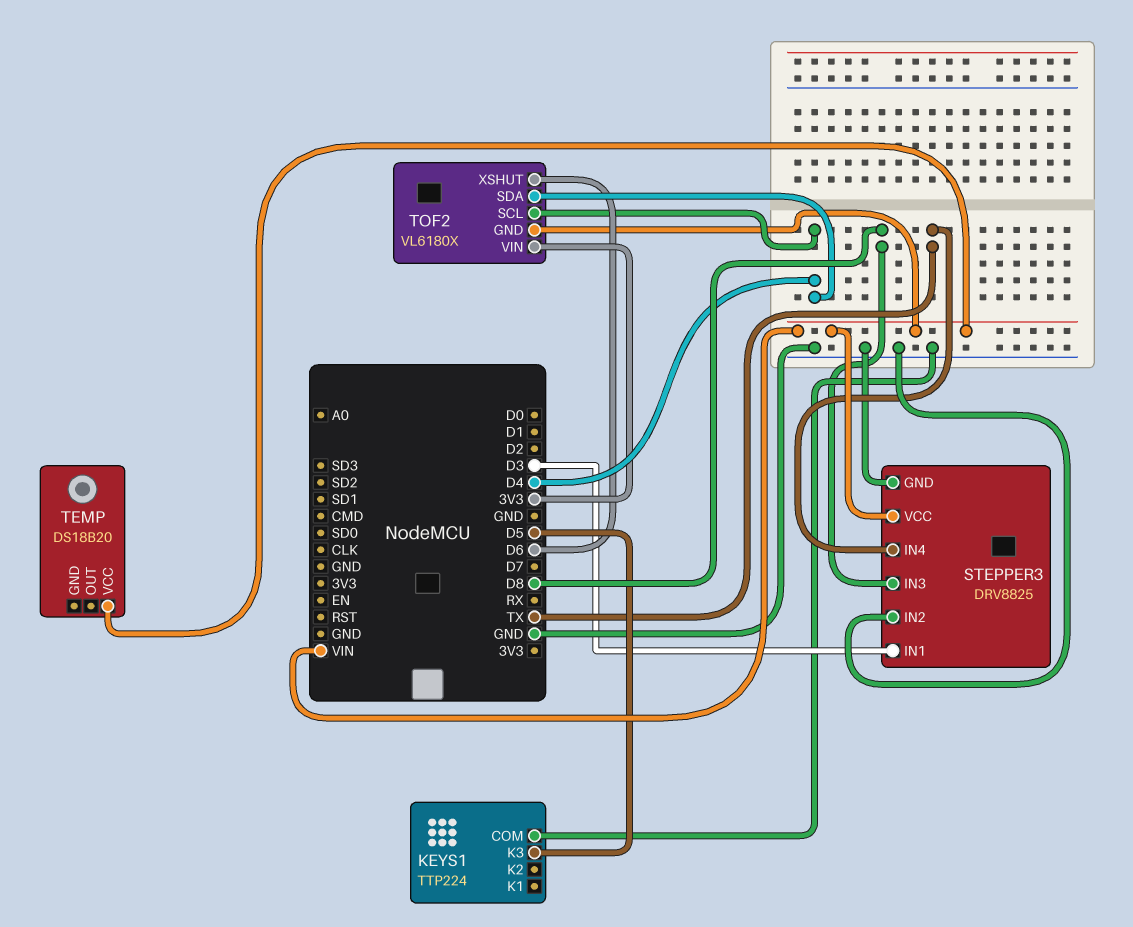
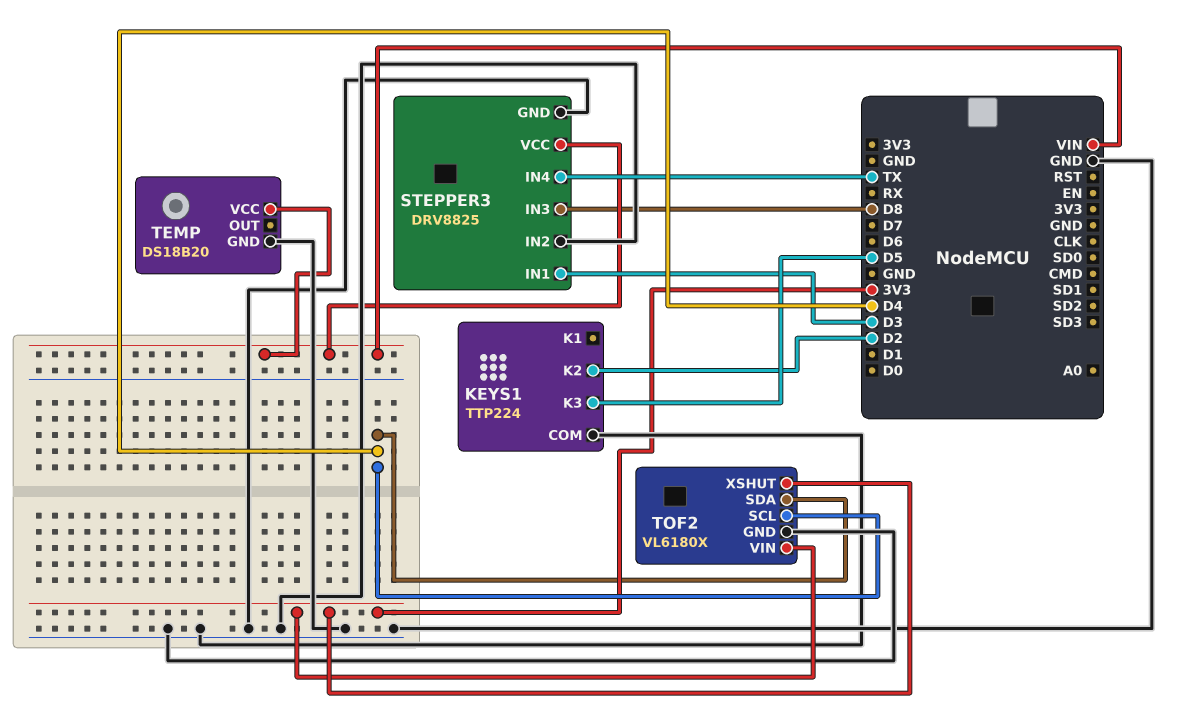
KEYS1 pin K2: none -> D2
TEMP pin GND: none -> GND
TOF2 pin GND: VIN -> GND
TOF2 pin XSHUT: D6 -> 3V3

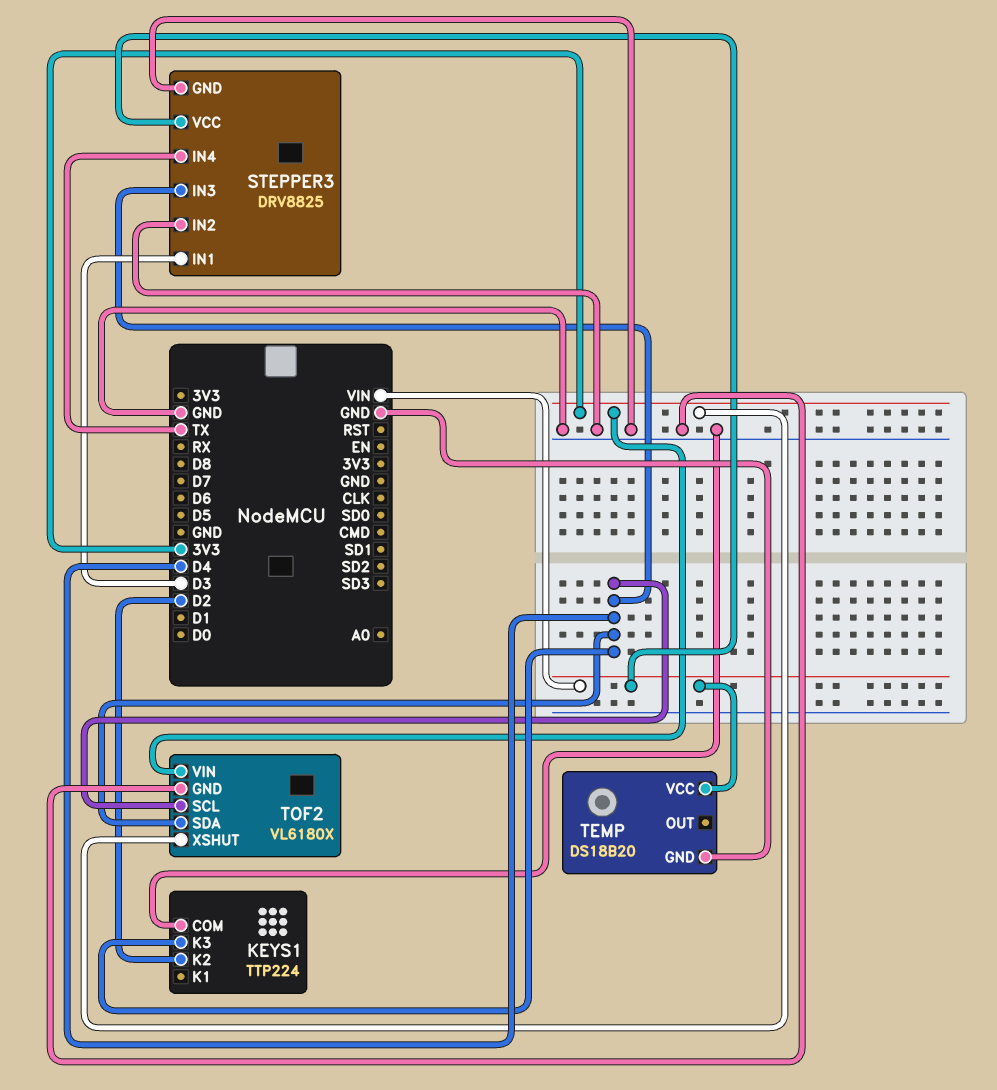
KEYS1 pin K3: D5 -> D4
STEPPER3 pin IN3: D8 -> D4

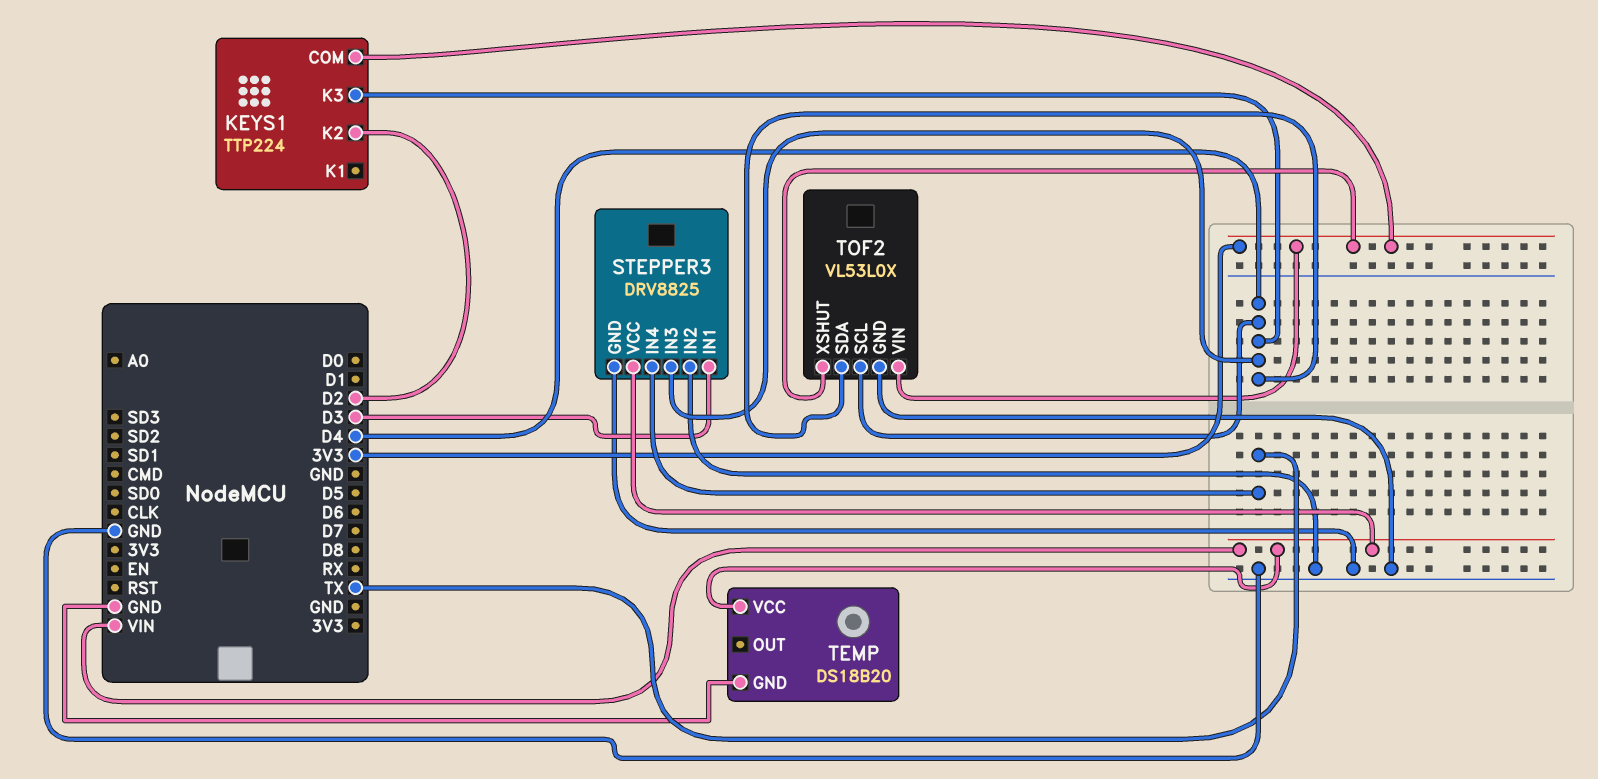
KEYS1 pin COM: GND -> 3V3
TOF2: VL6180X -> VL53L0X

